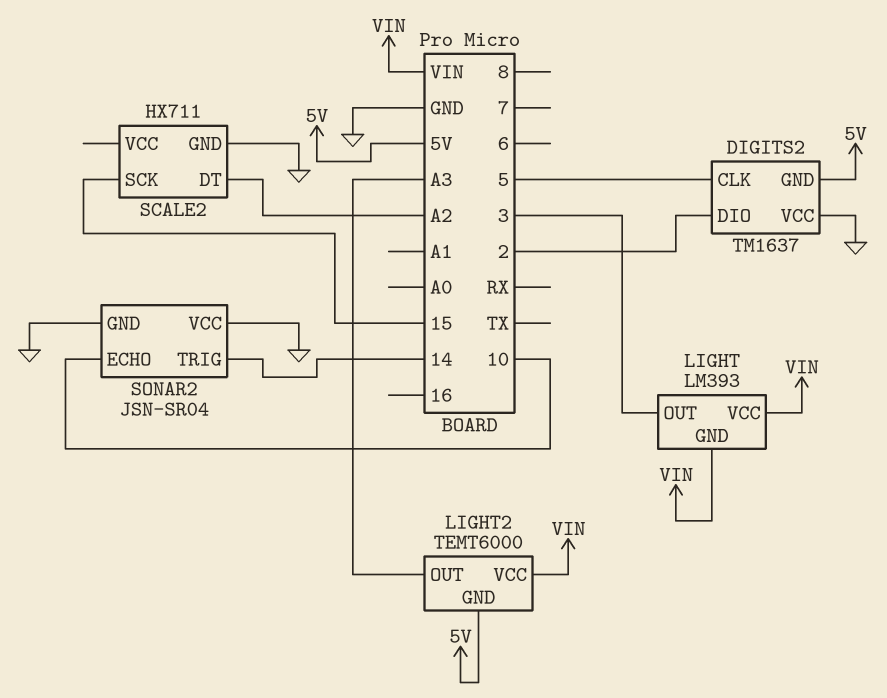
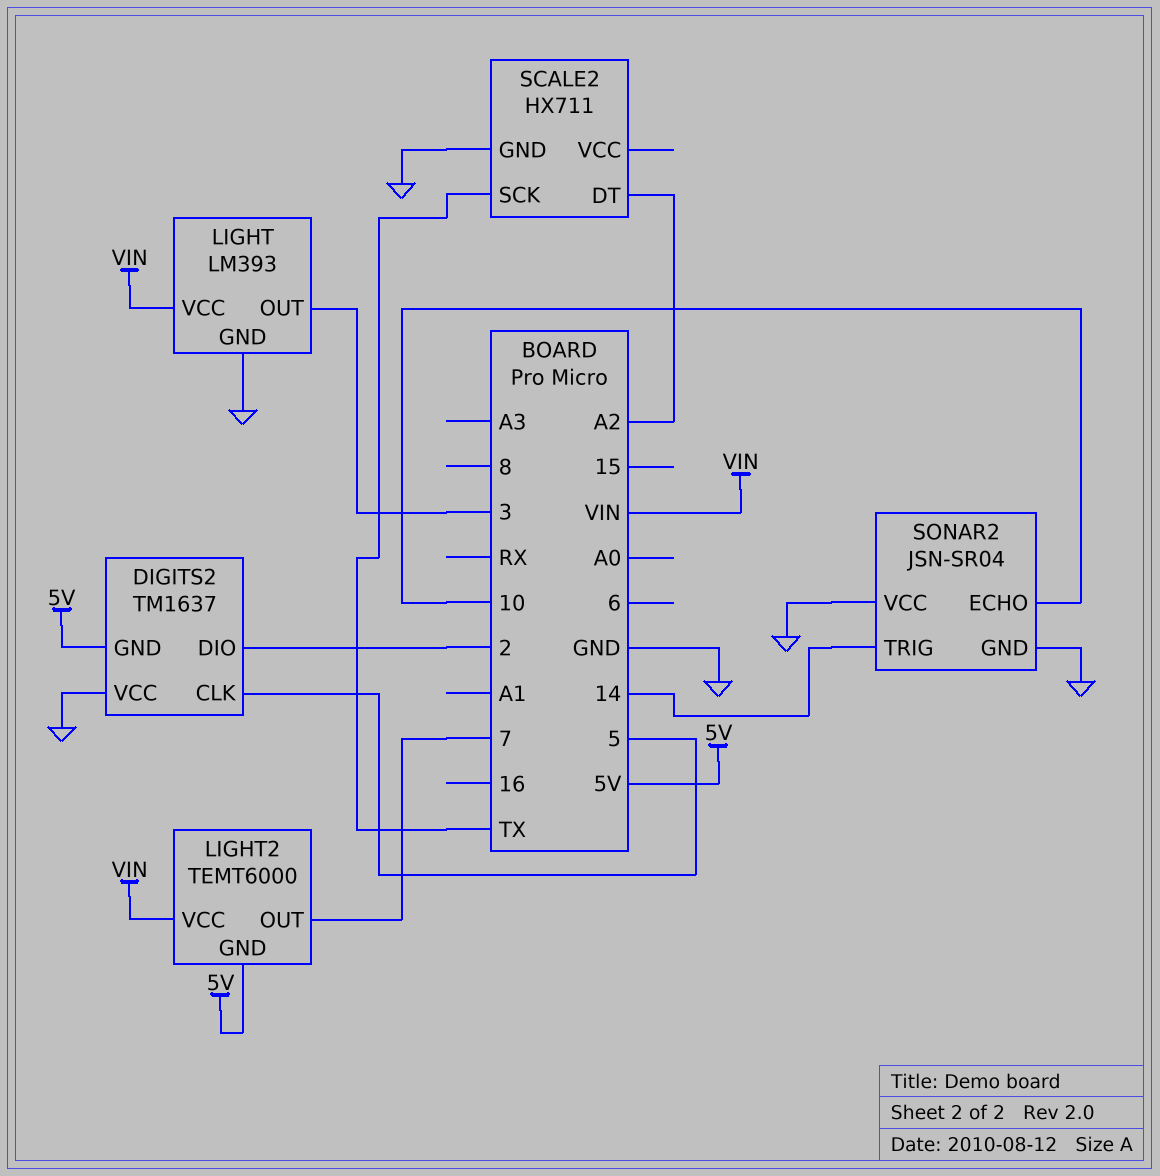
LIGHT pin GND: VIN -> GND
LIGHT2 pin OUT: A3 -> 7
SCALE2 pin SCK: 15 -> TX

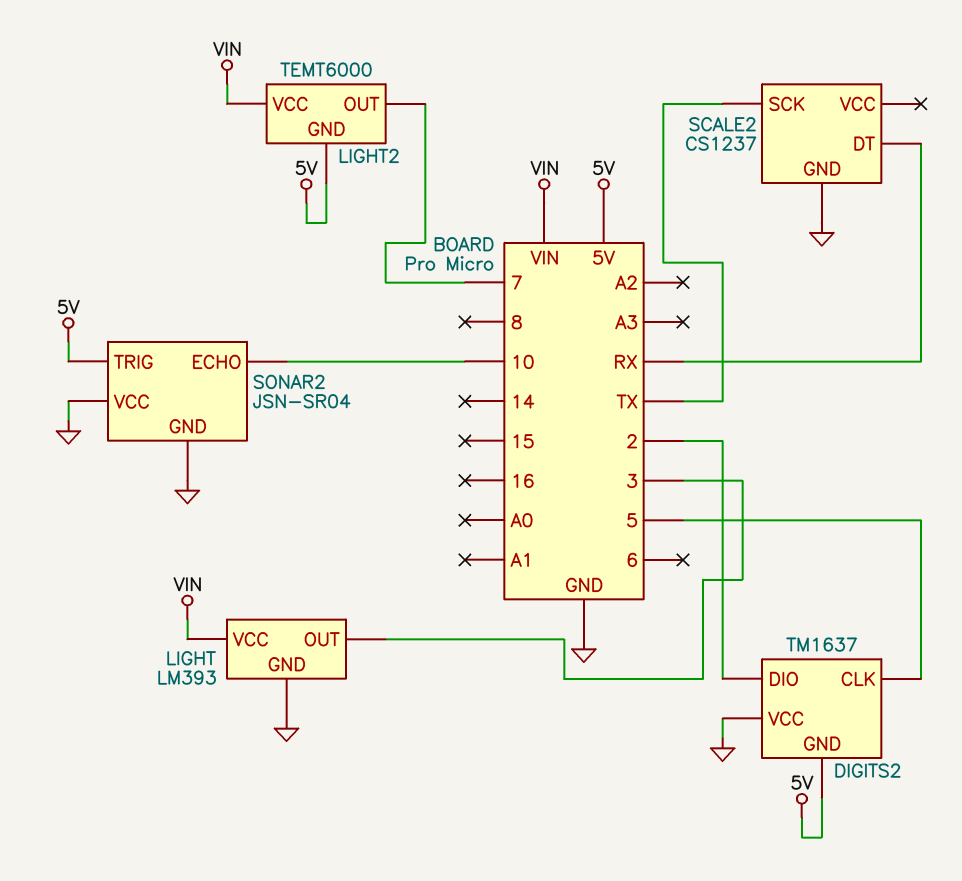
SCALE2: HX711 -> CS1237
SCALE2 pin DT: A2 -> RX
SONAR2 pin TRIG: 14 -> 5V

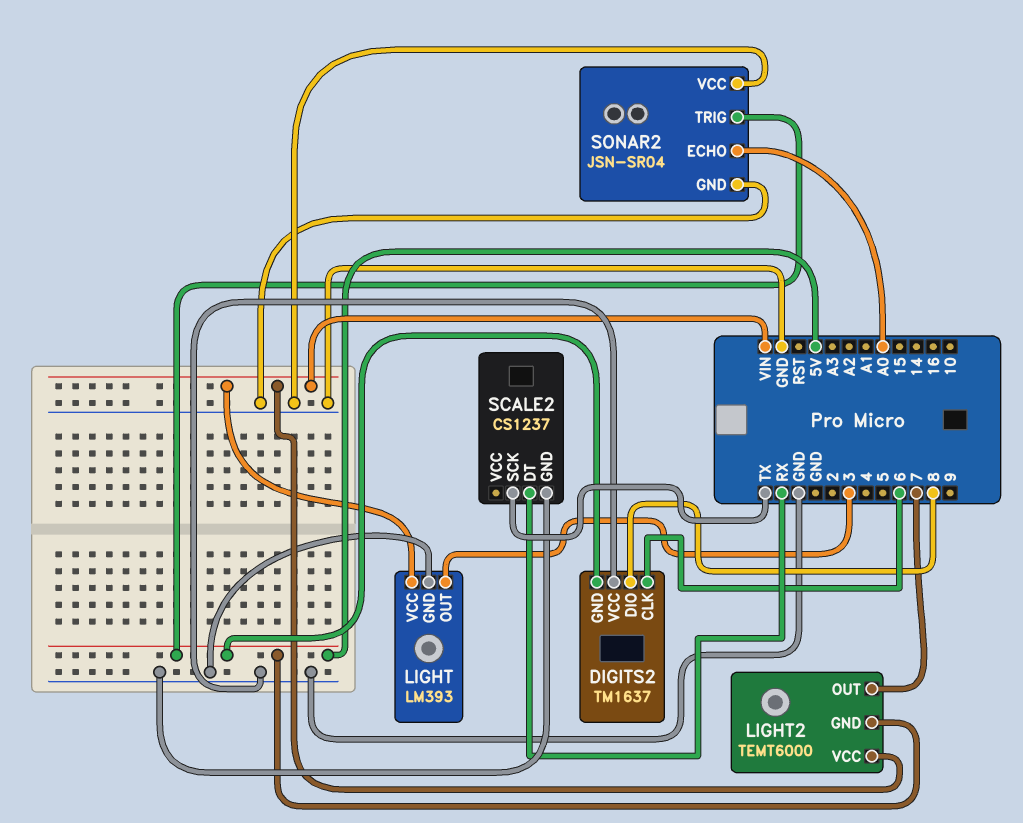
DIGITS2 pin CLK: 5 -> 6
DIGITS2 pin DIO: 2 -> 8
SONAR2 pin ECHO: 10 -> A0

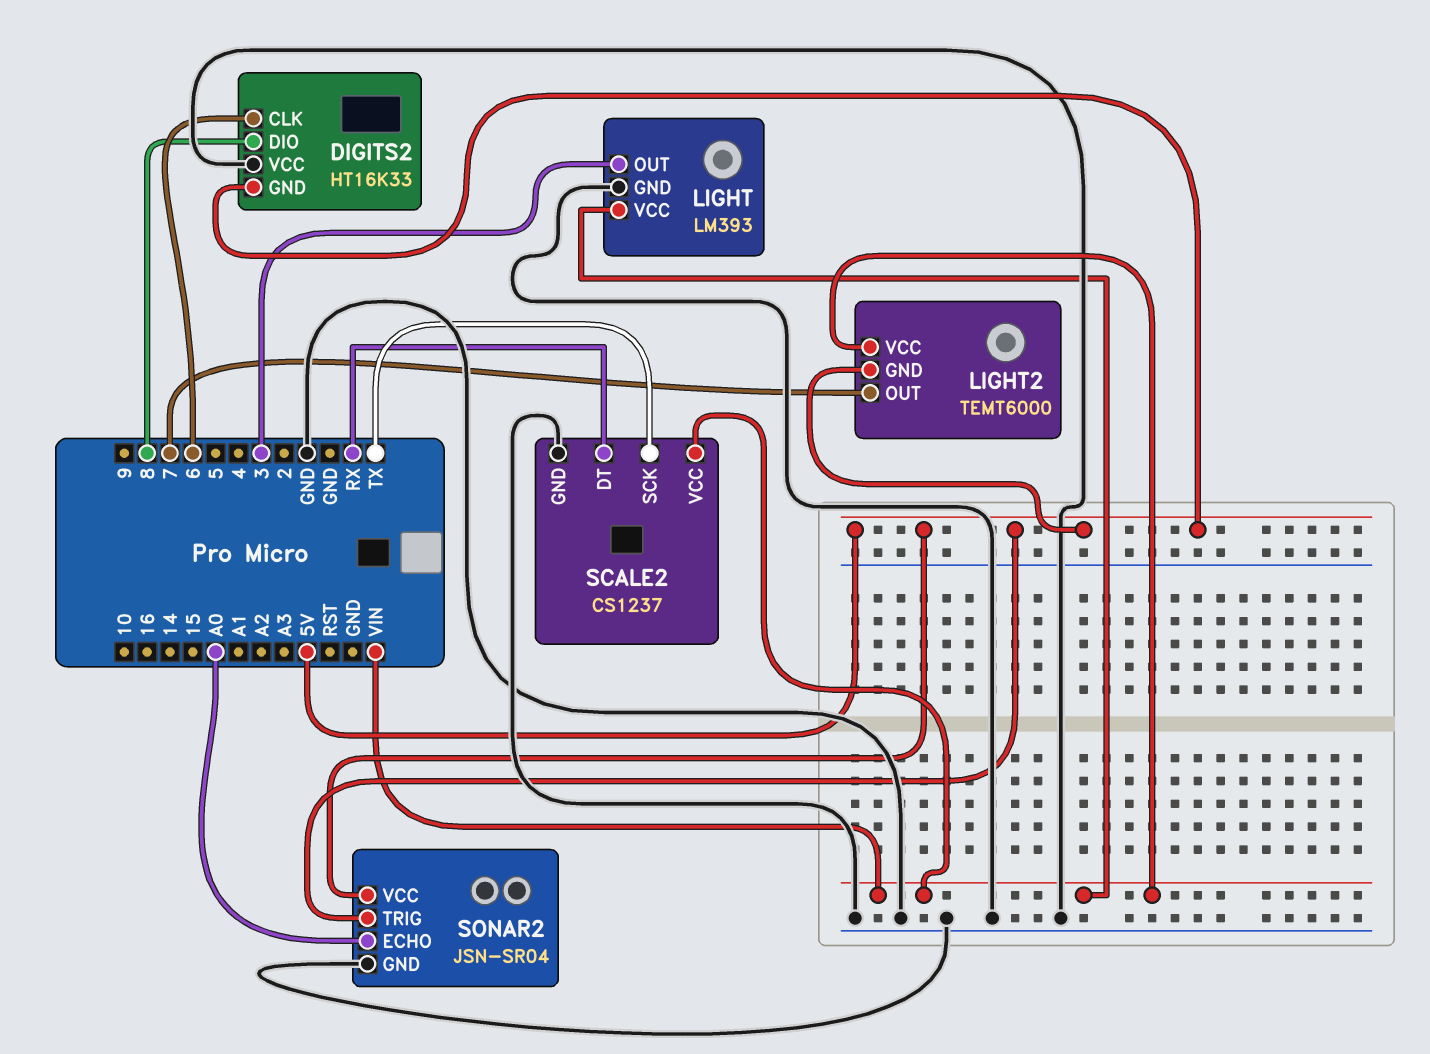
DIGITS2: TM1637 -> HT16K33
SCALE2 pin VCC: none -> VIN
SONAR2 pin VCC: GND -> 5V

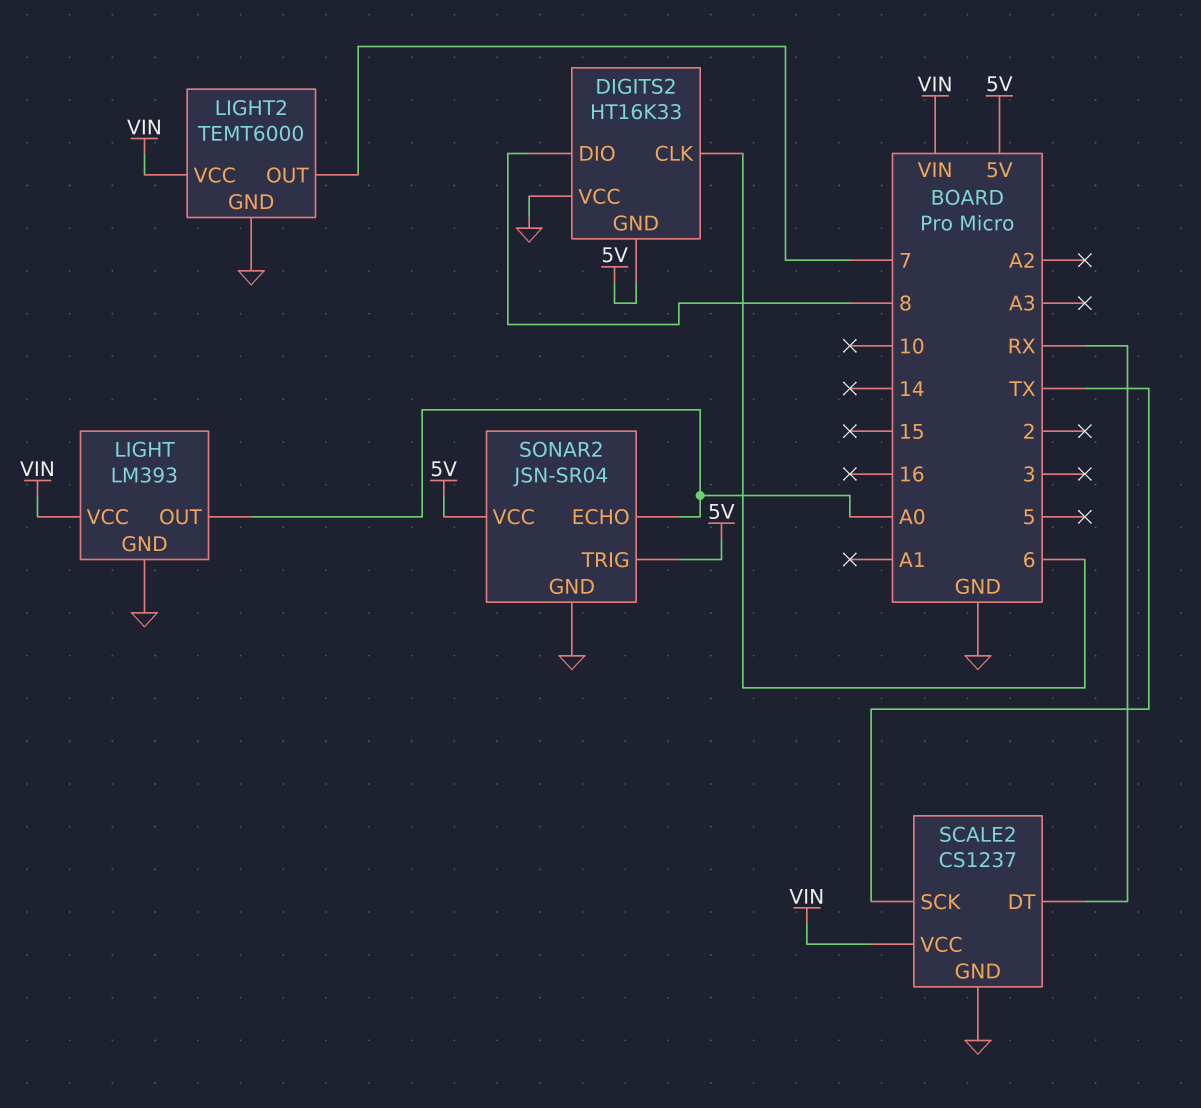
LIGHT pin OUT: 3 -> A0
LIGHT2 pin GND: 5V -> GND

